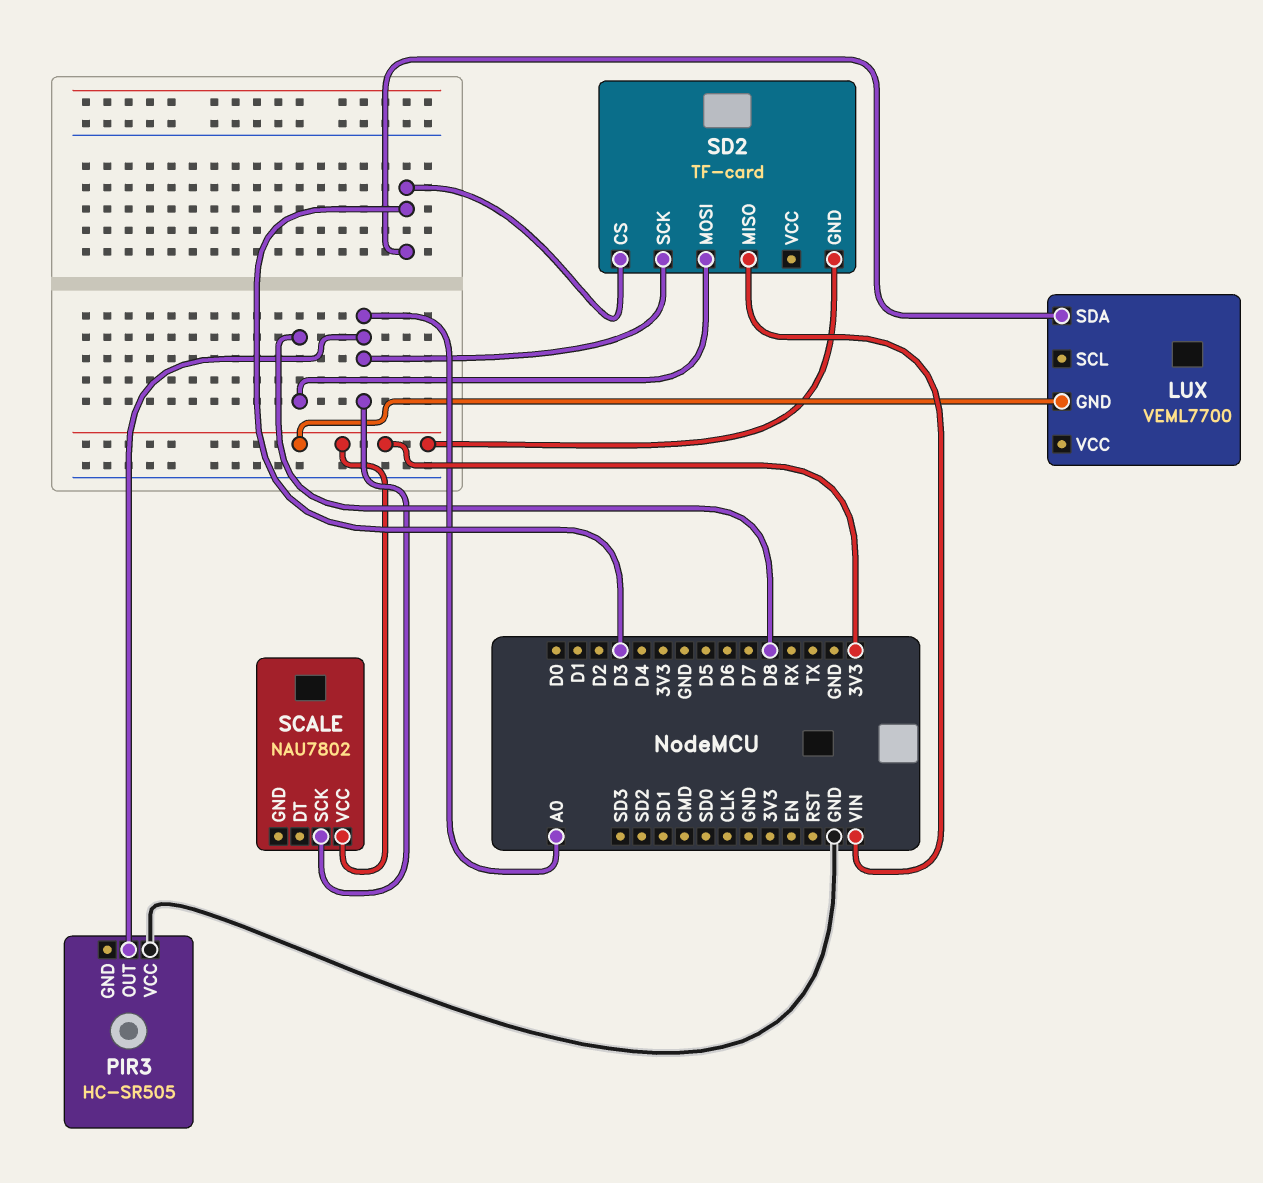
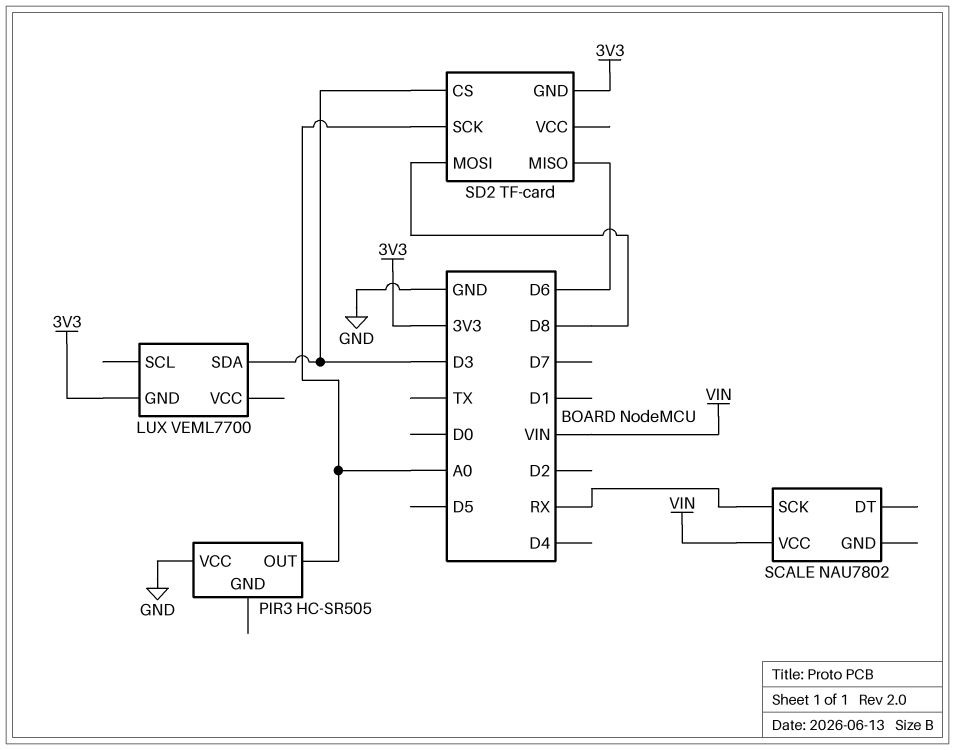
SCALE pin SCK: A0 -> RX
SCALE pin VCC: 3V3 -> VIN
SD2 pin MISO: VIN -> D6

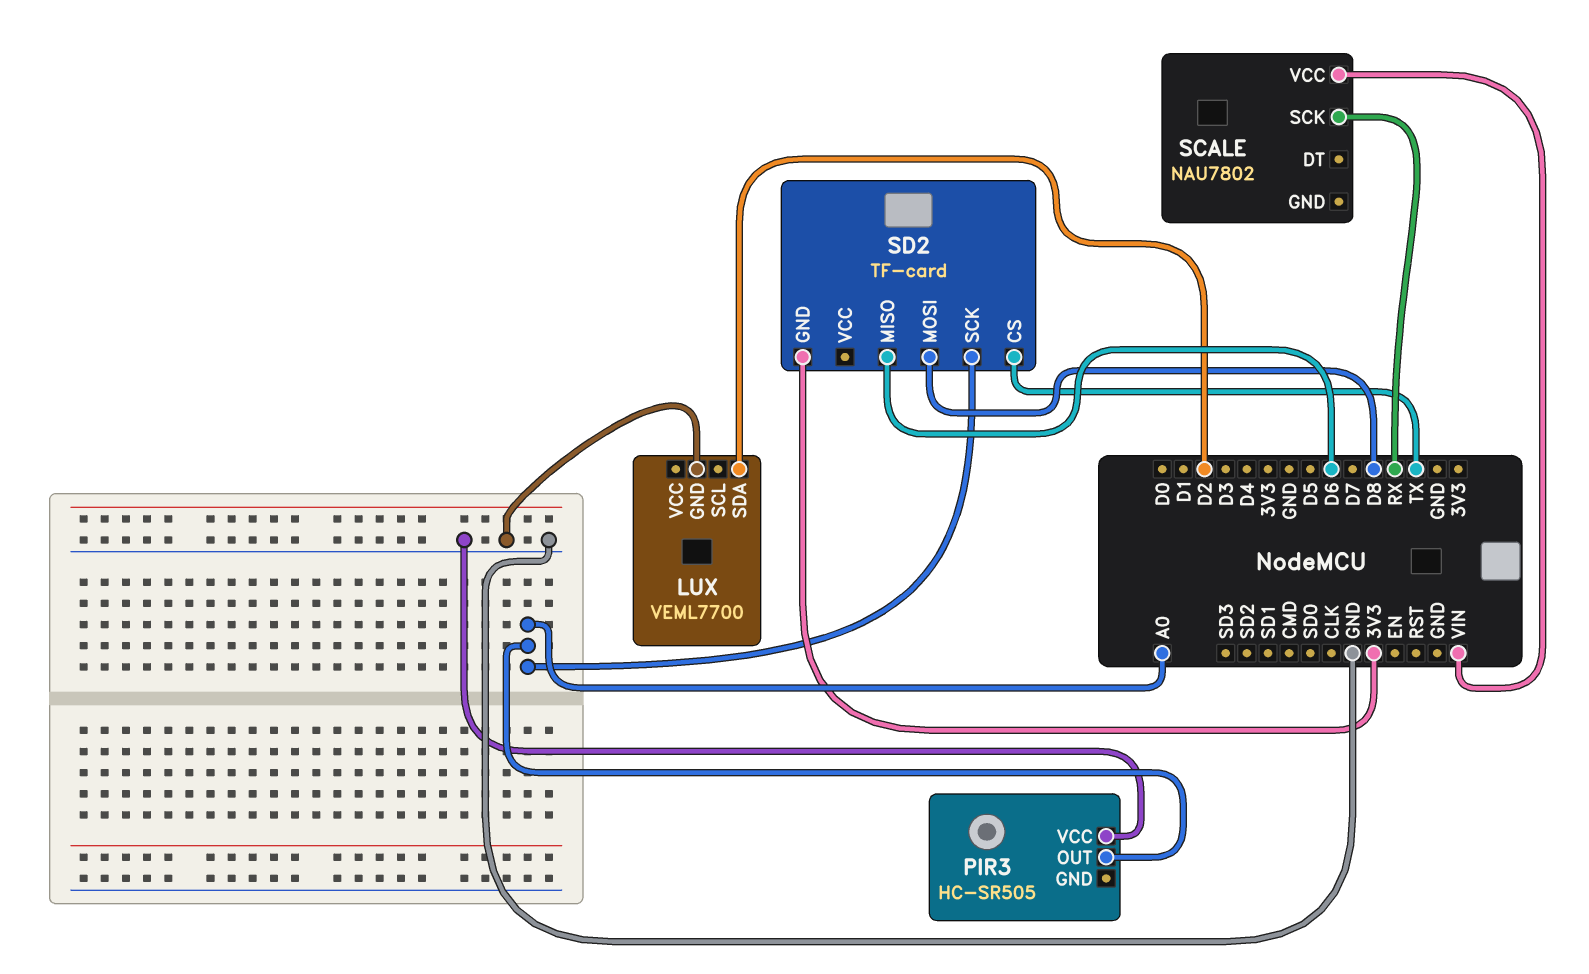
LUX pin GND: 3V3 -> GND
LUX pin SDA: D3 -> D2
SD2 pin CS: D3 -> TX

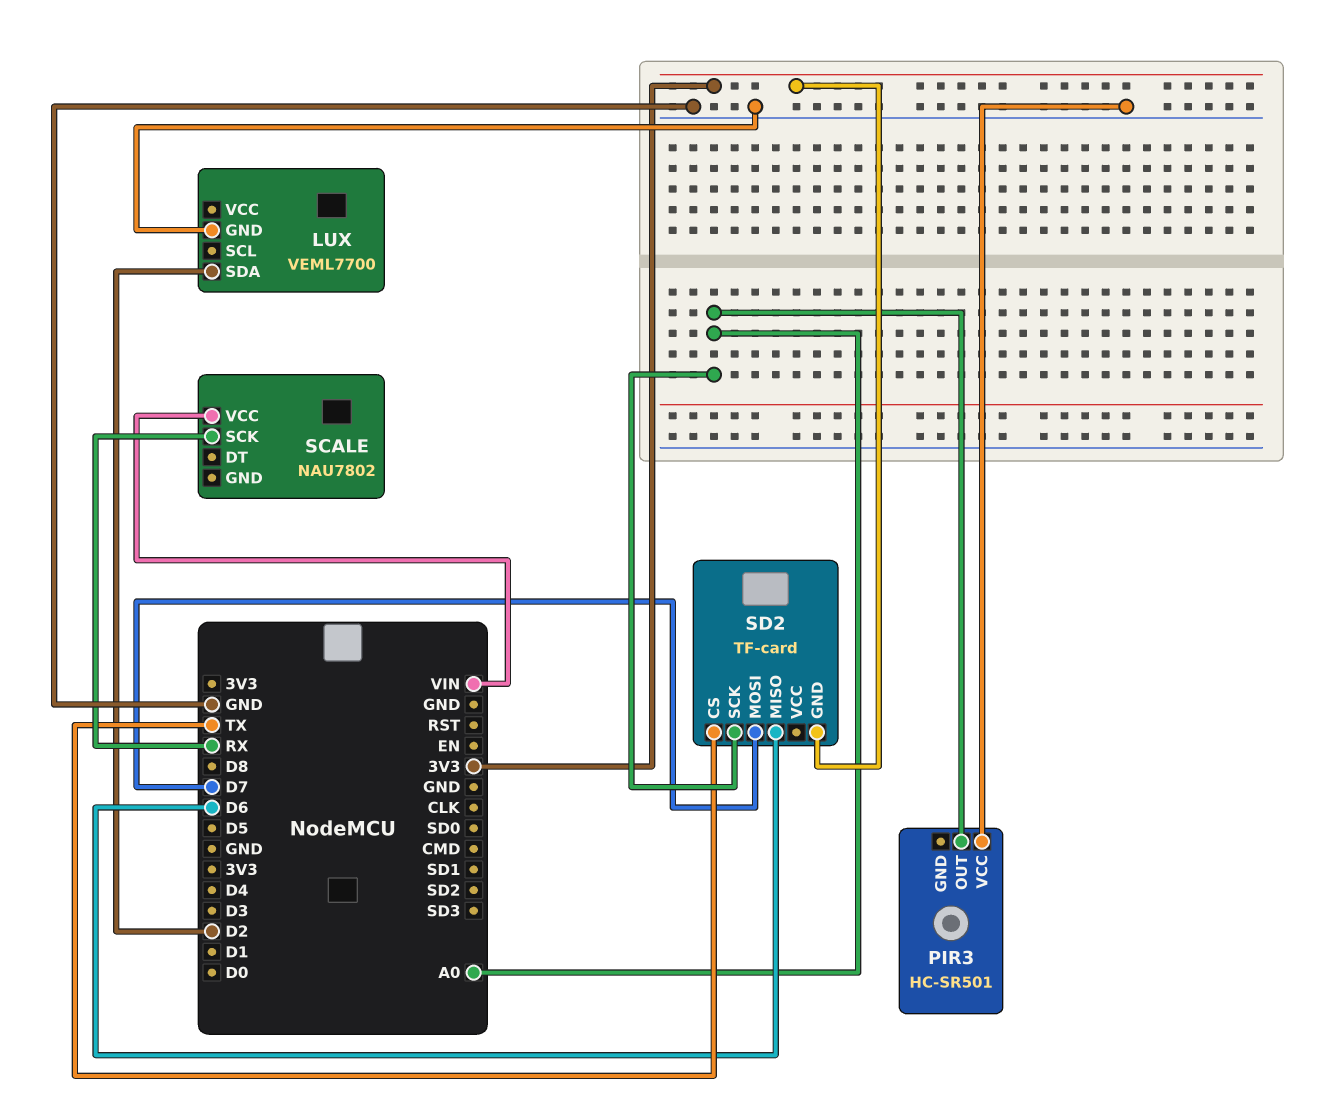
PIR3: HC-SR505 -> HC-SR501
SD2 pin MOSI: D8 -> D7

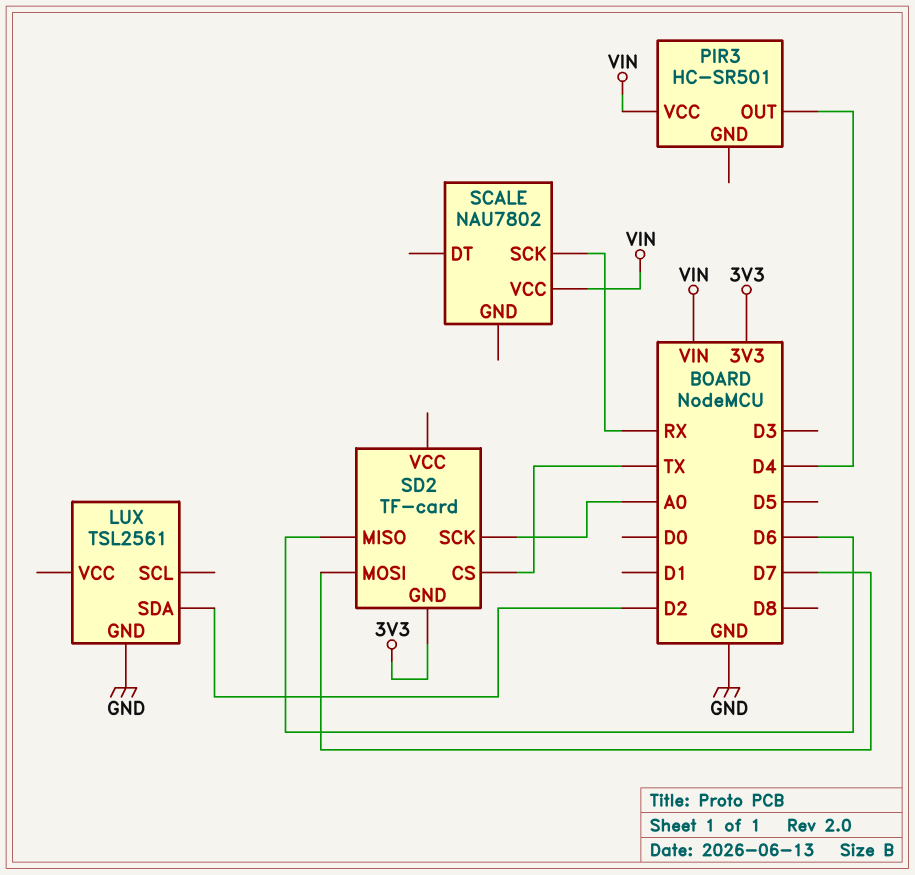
LUX: VEML7700 -> TSL2561
PIR3 pin OUT: A0 -> D4
PIR3 pin VCC: GND -> VIN

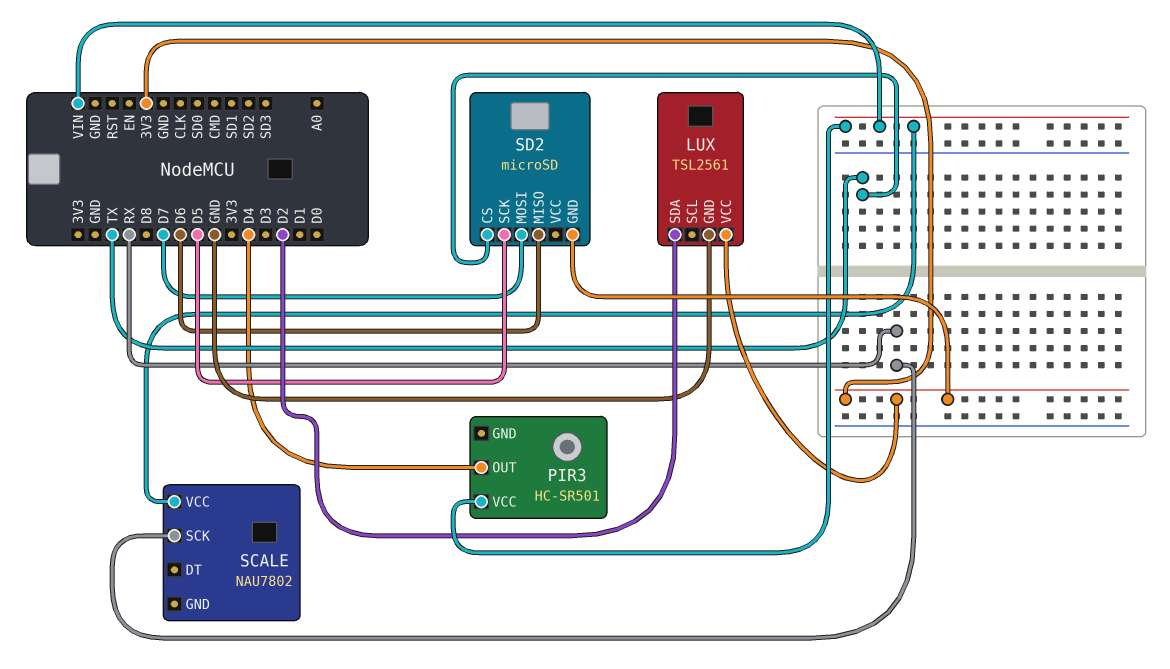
LUX pin VCC: none -> 3V3
SD2: TF-card -> microSD
SD2 pin SCK: A0 -> D5

